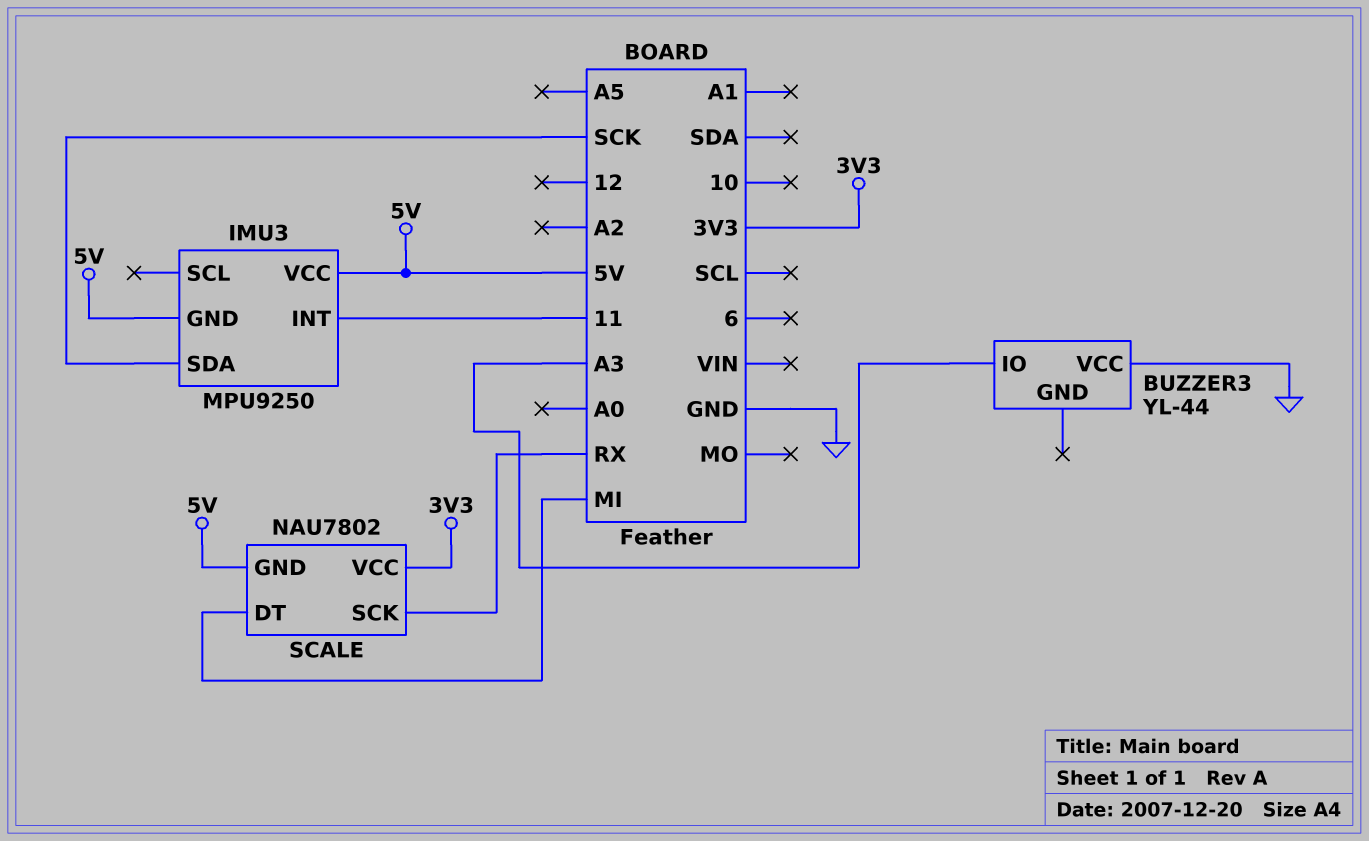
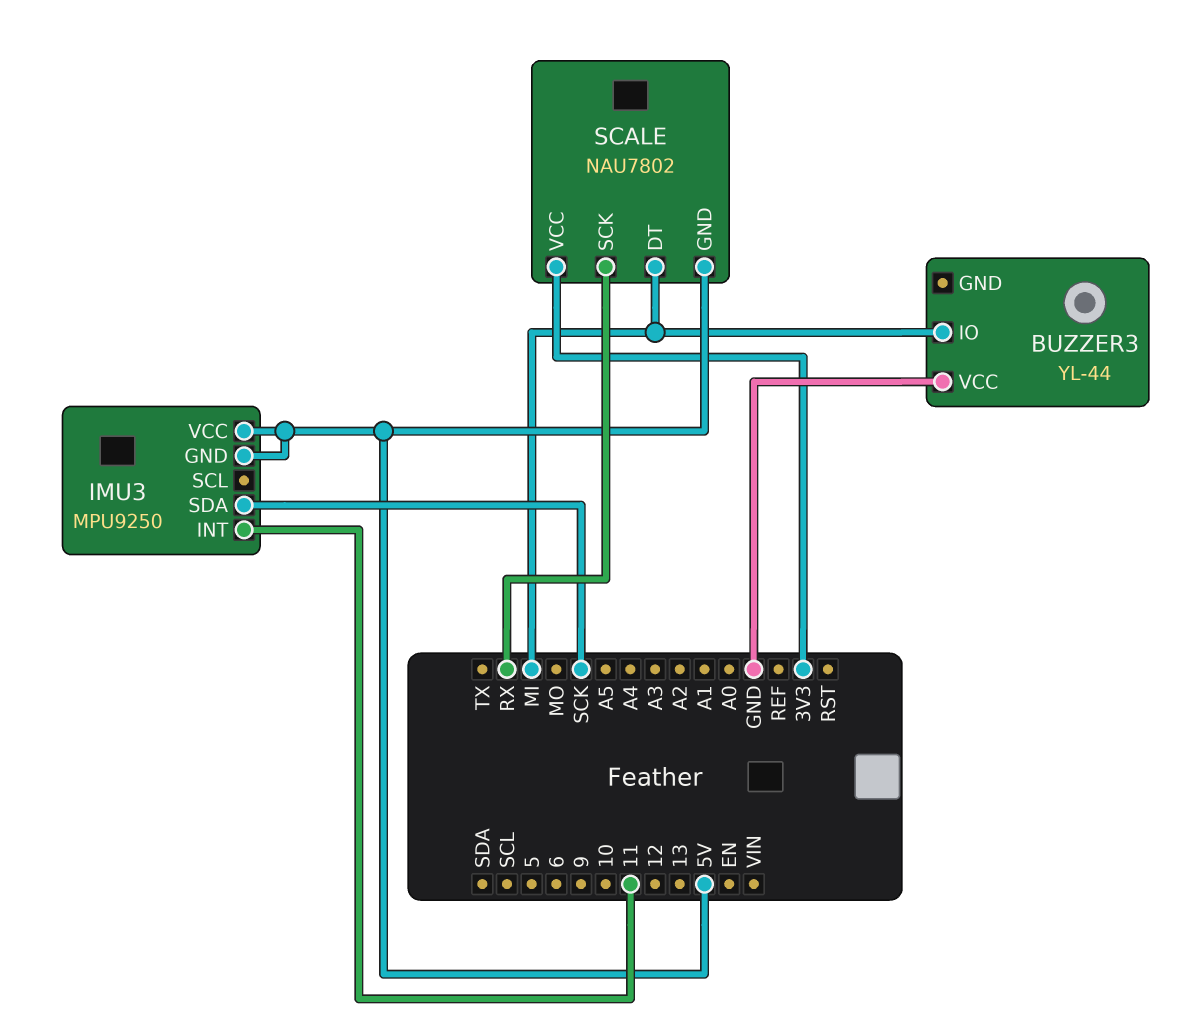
BUZZER3 pin IO: A3 -> MI

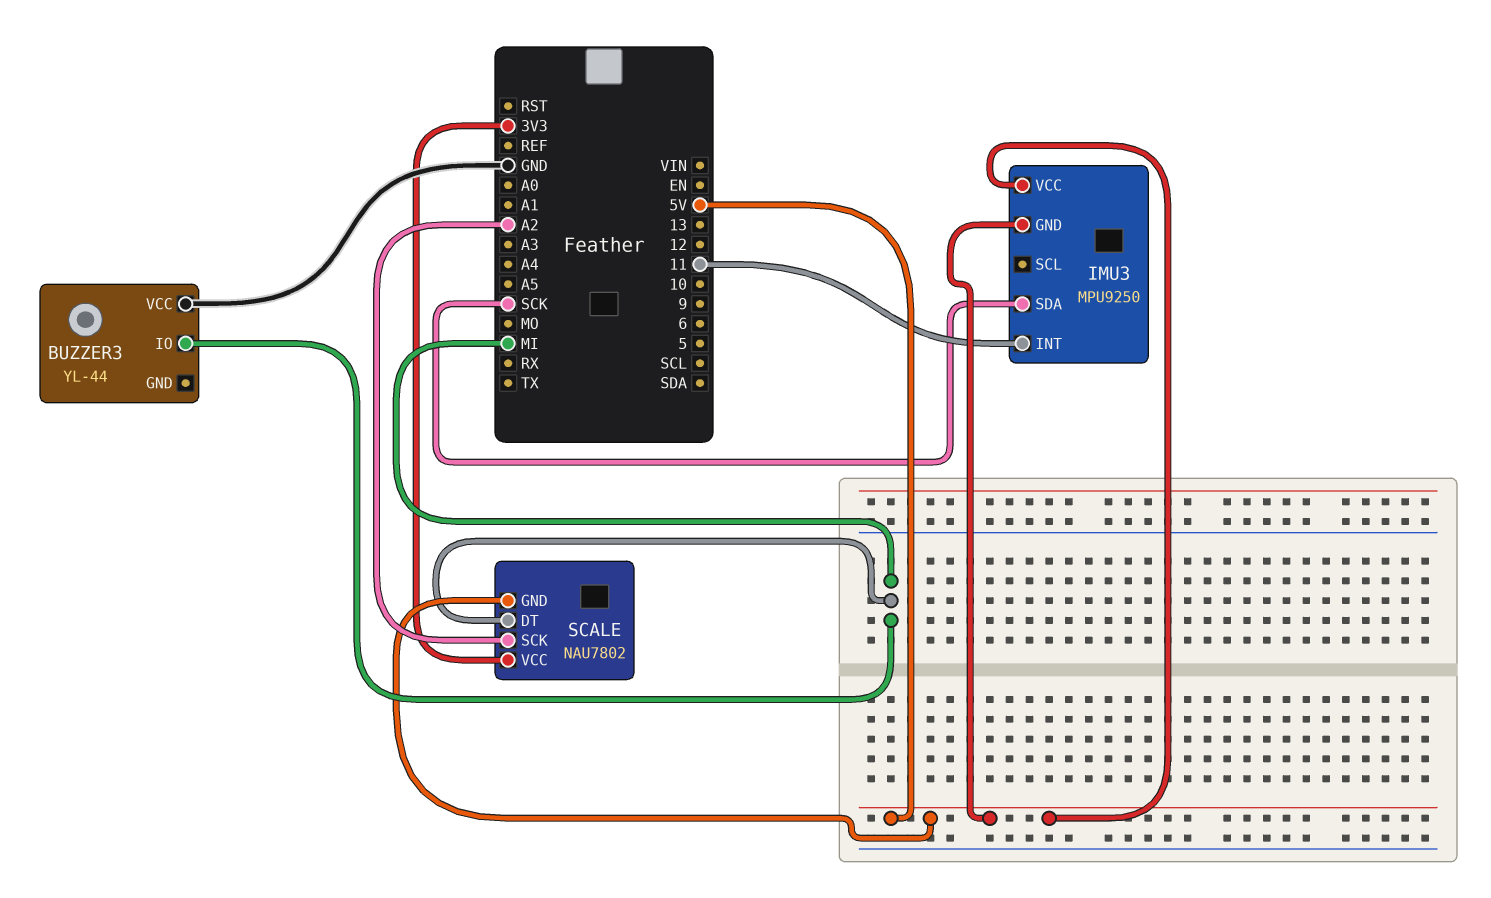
SCALE pin SCK: RX -> A2

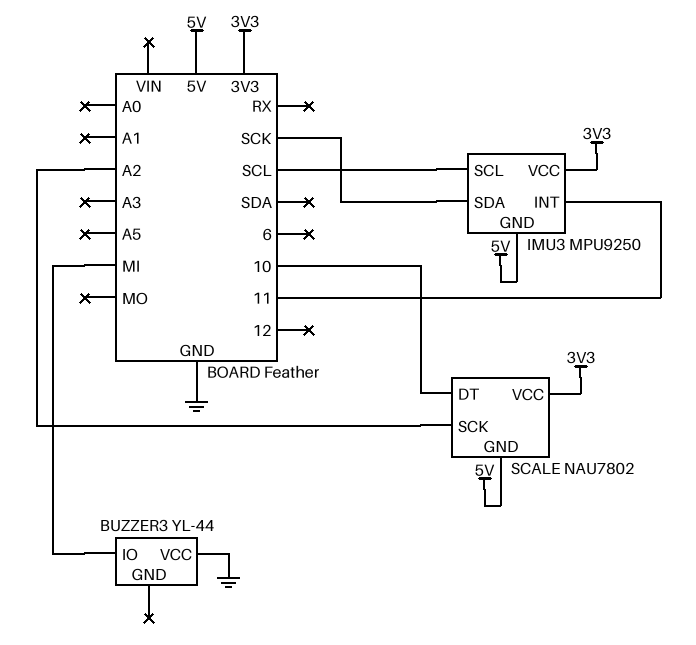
IMU3 pin SCL: none -> SCL
IMU3 pin VCC: 5V -> 3V3
SCALE pin DT: MI -> 10

